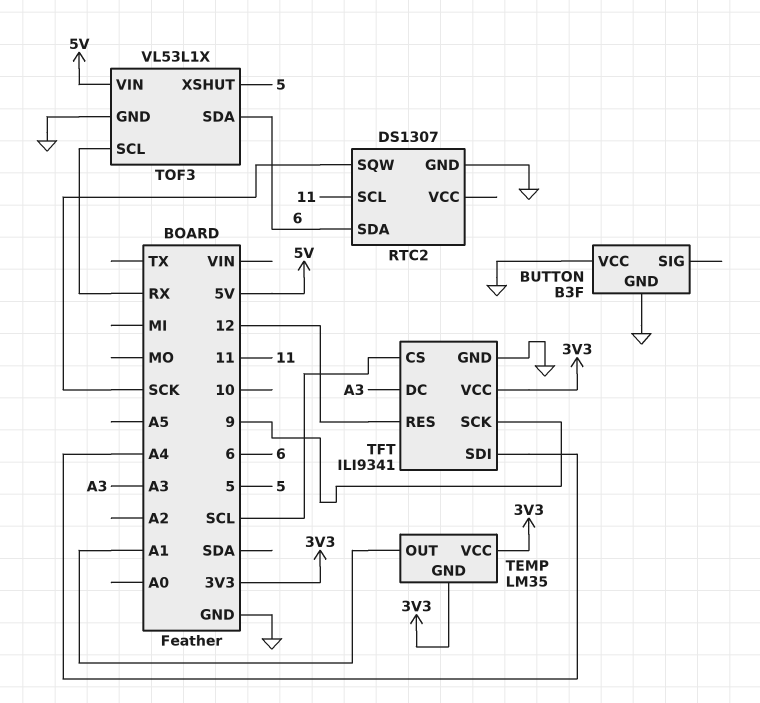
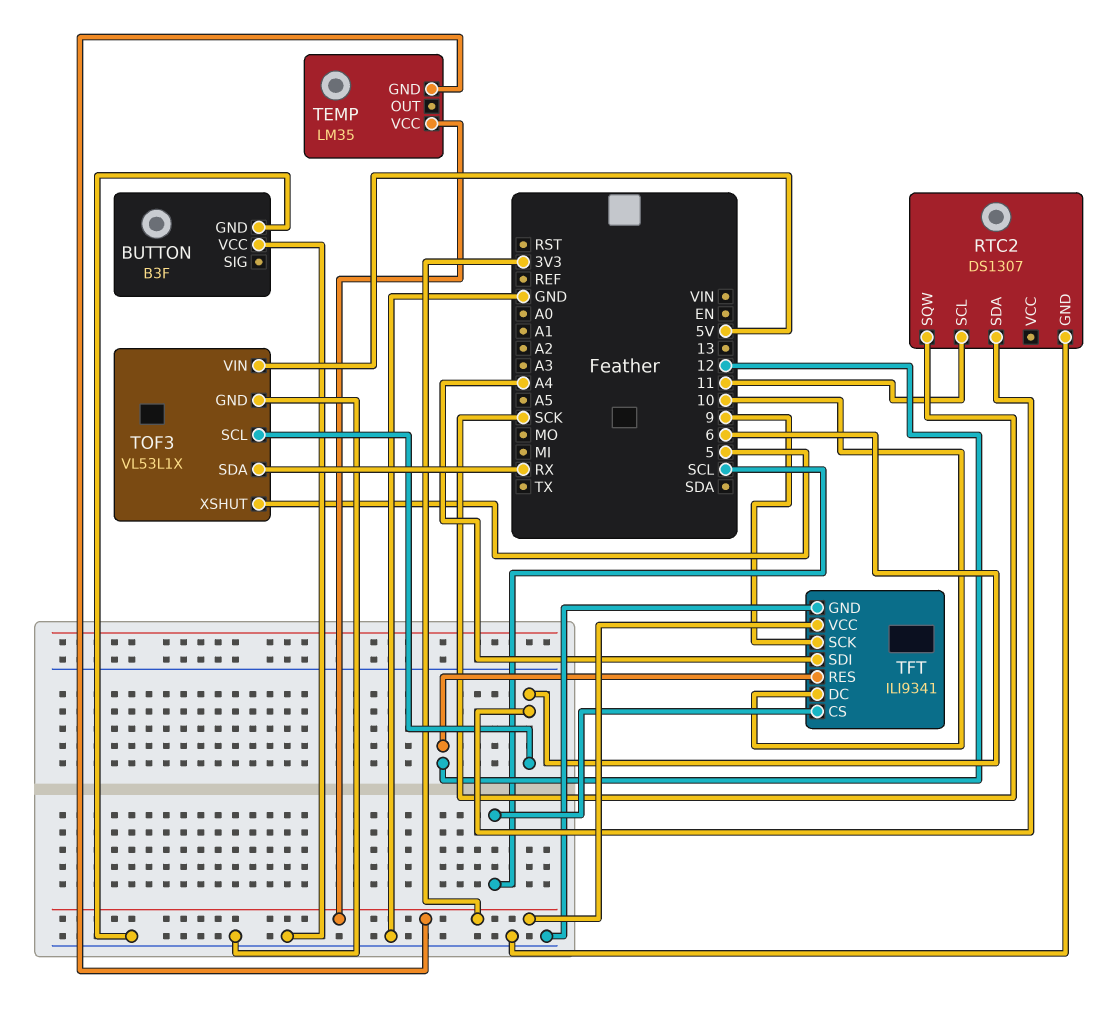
TEMP pin OUT: A1 -> none
TFT pin DC: A3 -> 10
TOF3 pin SCL: RX -> 6
TOF3 pin SDA: 6 -> RX

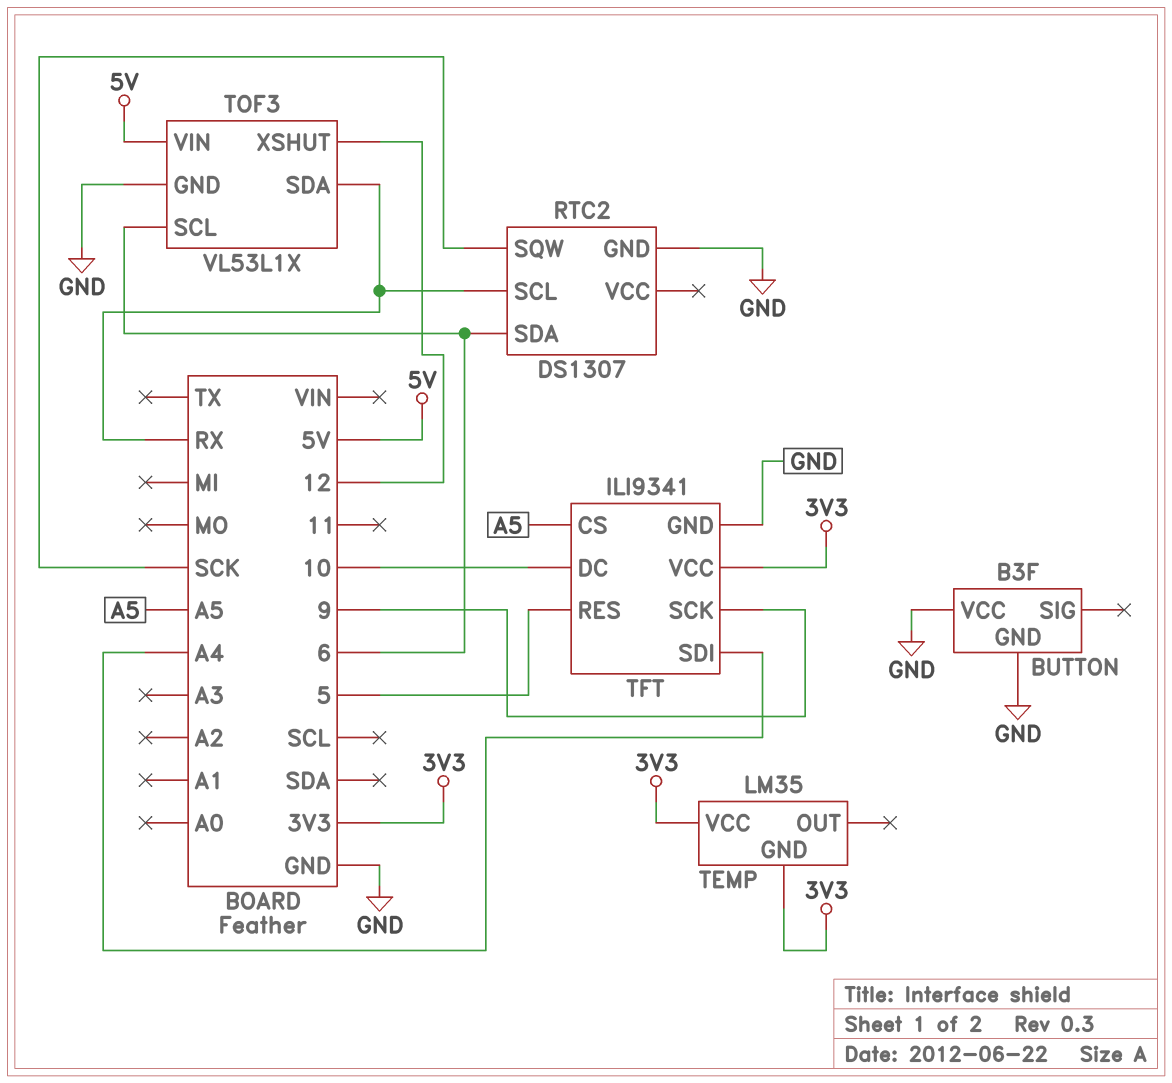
RTC2 pin SCL: 11 -> RX
TFT pin CS: SCL -> A5
TFT pin RES: 12 -> 5
TOF3 pin XSHUT: 5 -> 12

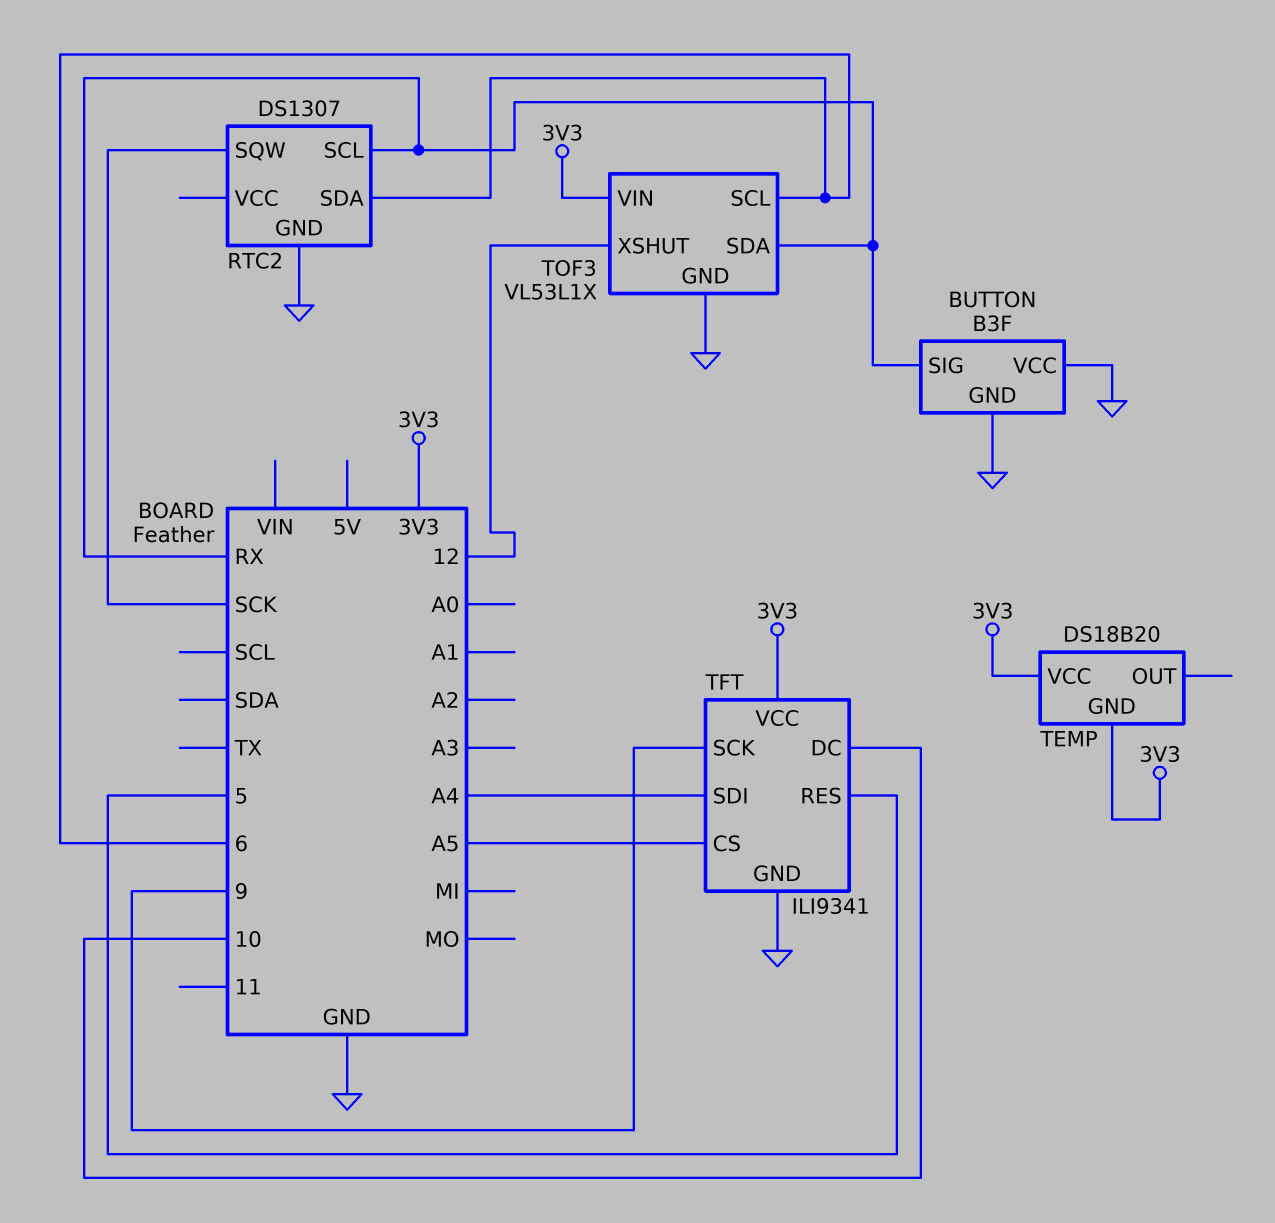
BUTTON pin SIG: none -> RX
TEMP: LM35 -> DS18B20
TOF3 pin VIN: 5V -> 3V3

